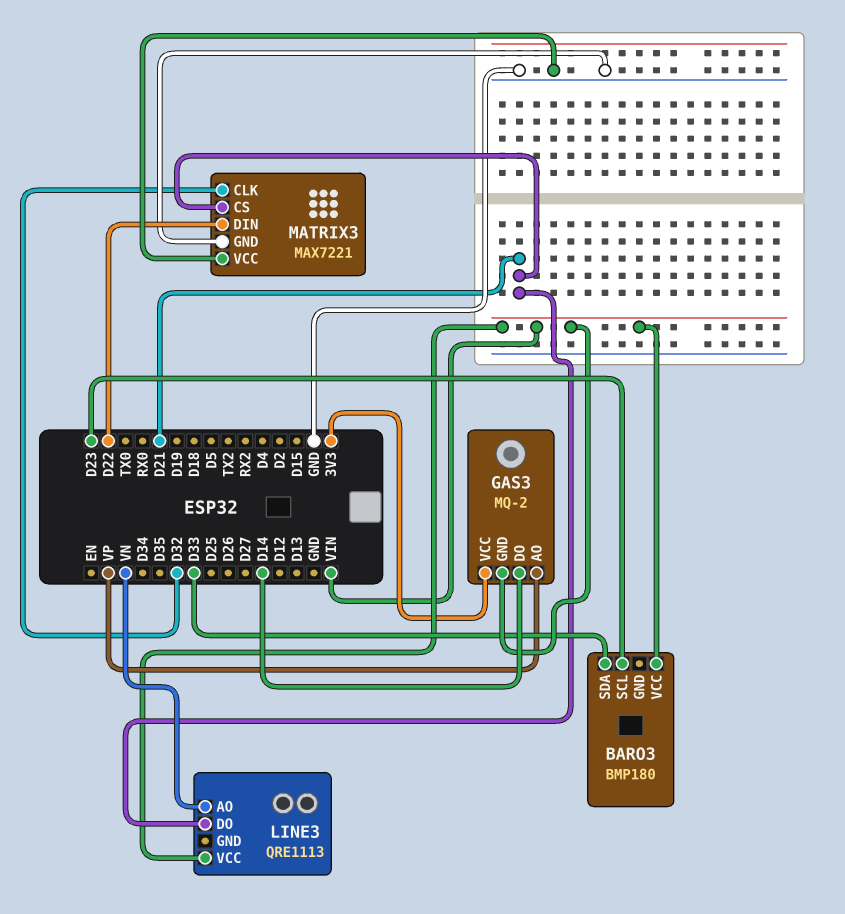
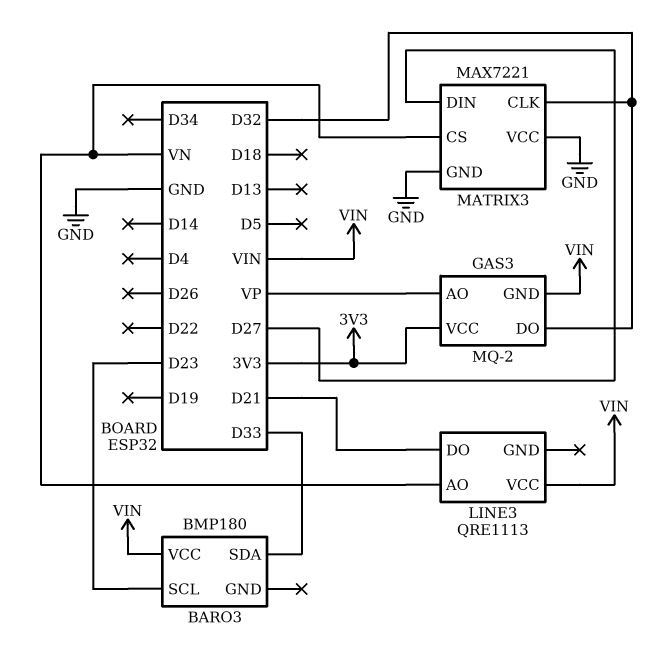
GAS3 pin DO: D14 -> D32
MATRIX3 pin CS: D21 -> VN
MATRIX3 pin DIN: D22 -> D27

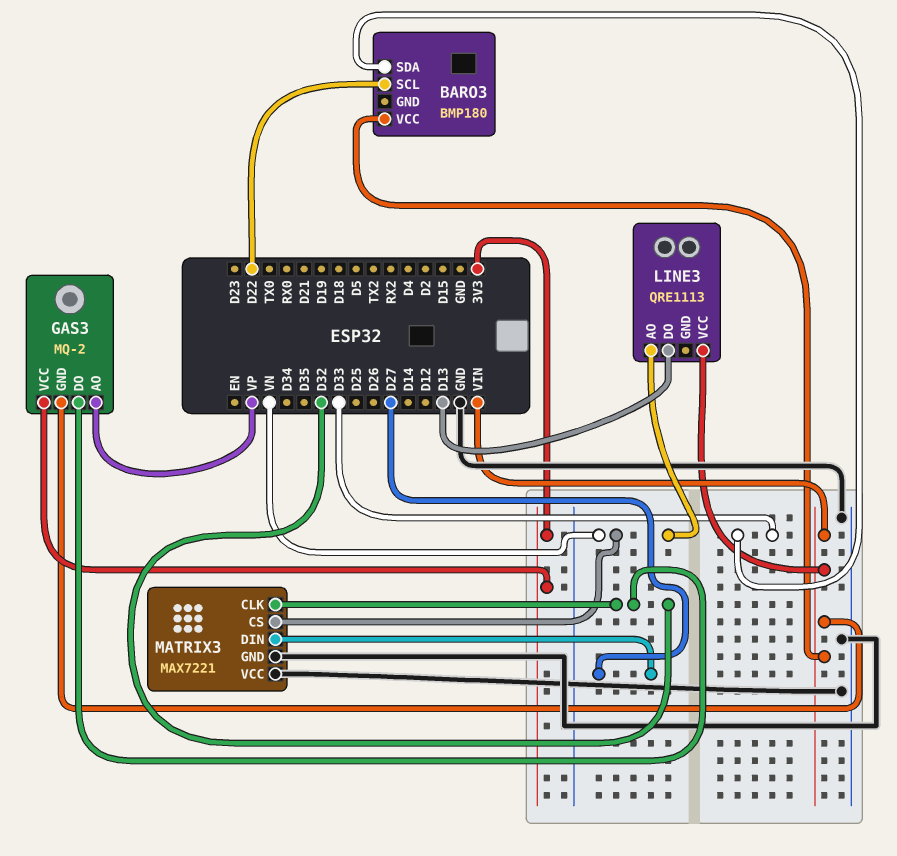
BARO3 pin SCL: D23 -> D22
LINE3 pin DO: D21 -> D13

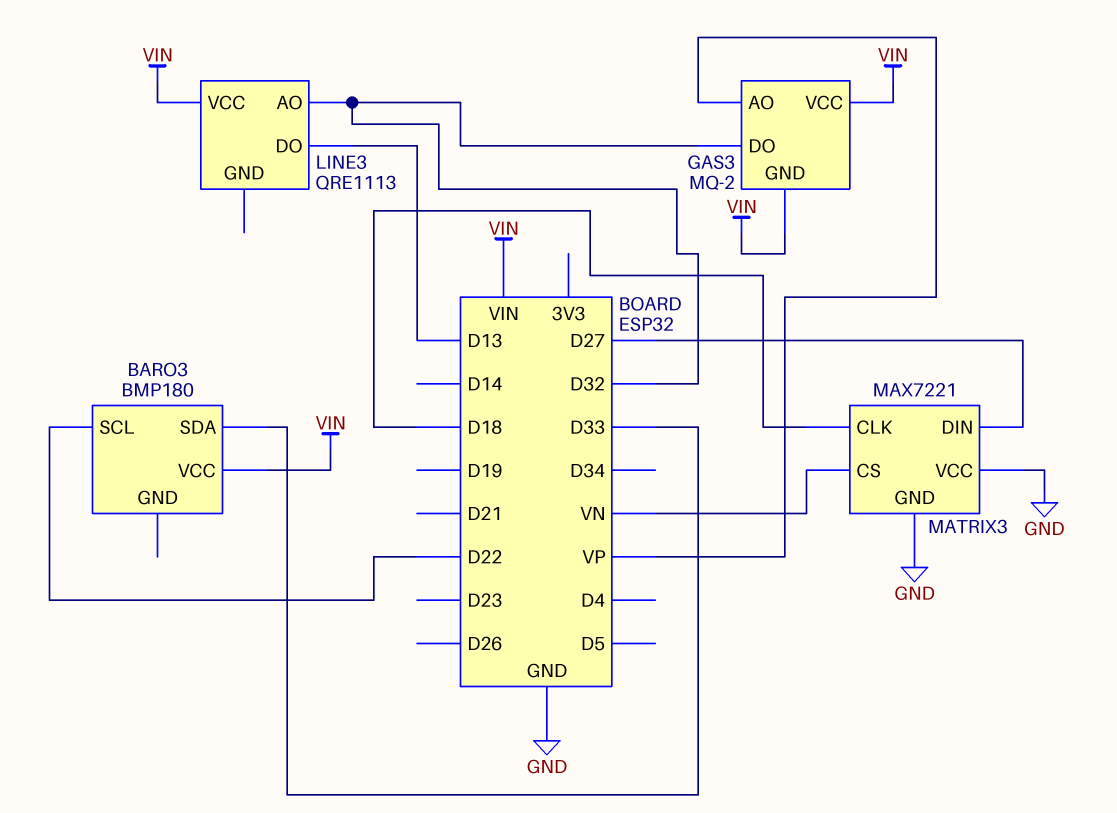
GAS3 pin VCC: 3V3 -> VIN
LINE3 pin AO: VN -> D32
MATRIX3 pin CLK: D32 -> D18

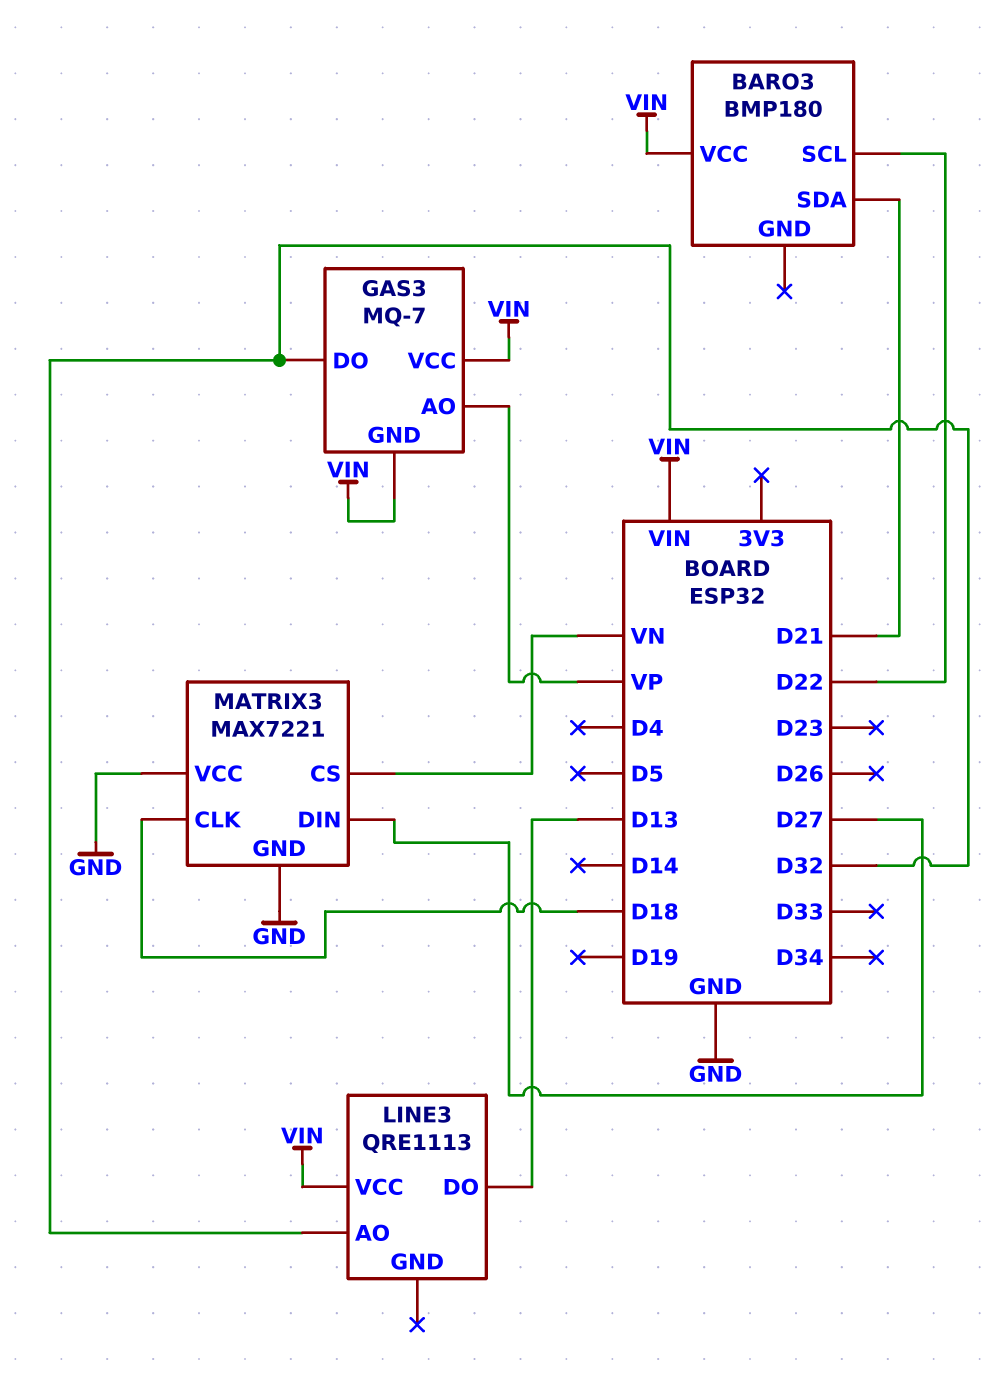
BARO3 pin SDA: D33 -> D21
GAS3: MQ-2 -> MQ-7

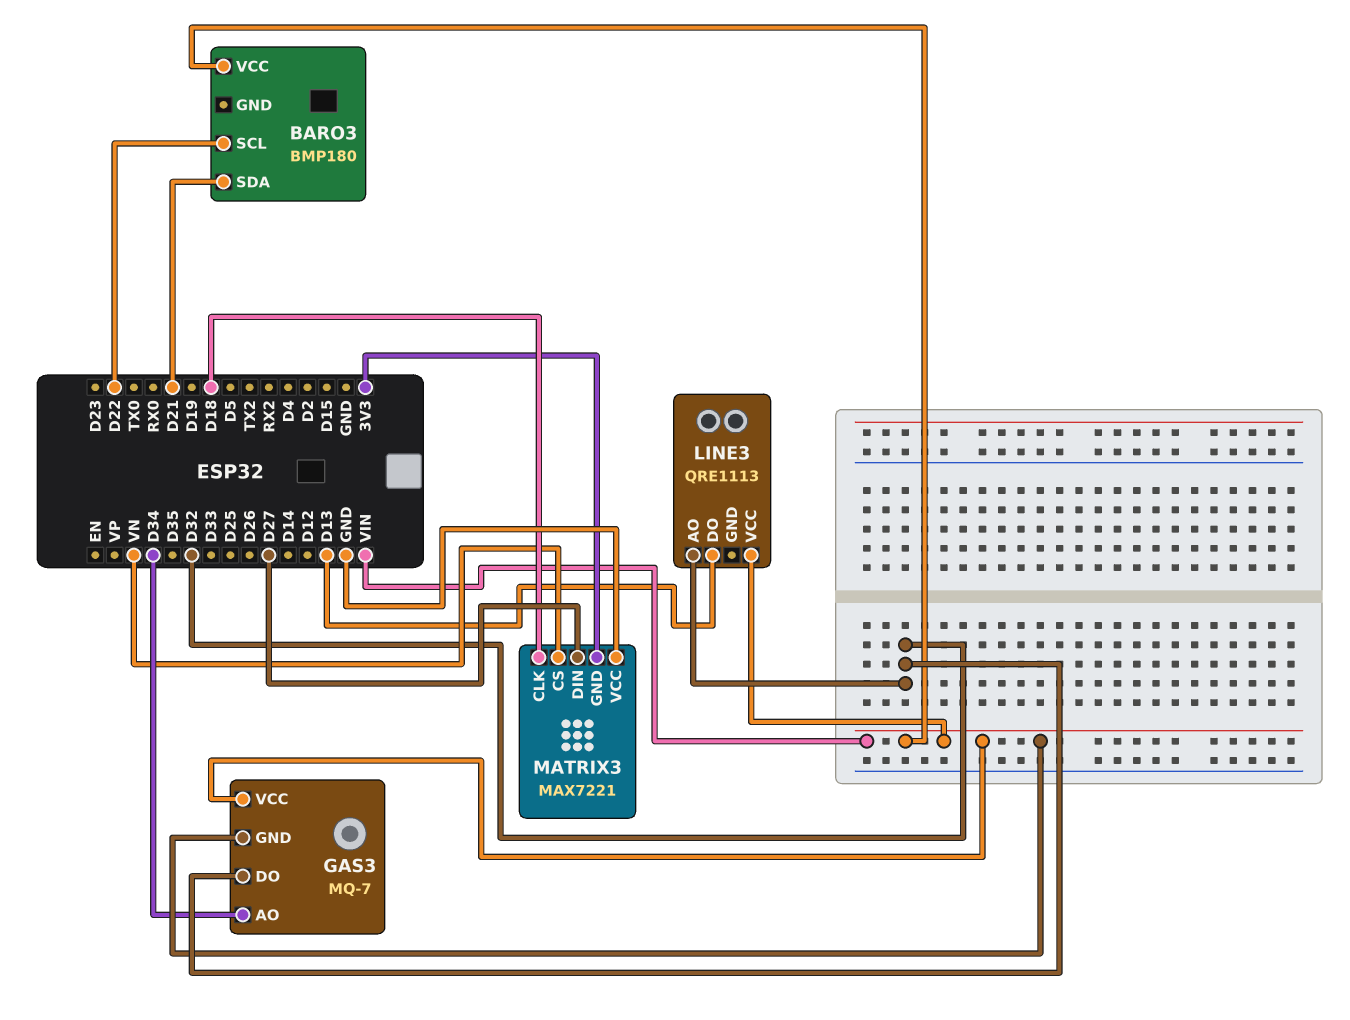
GAS3 pin AO: VP -> D34
MATRIX3 pin GND: GND -> 3V3

